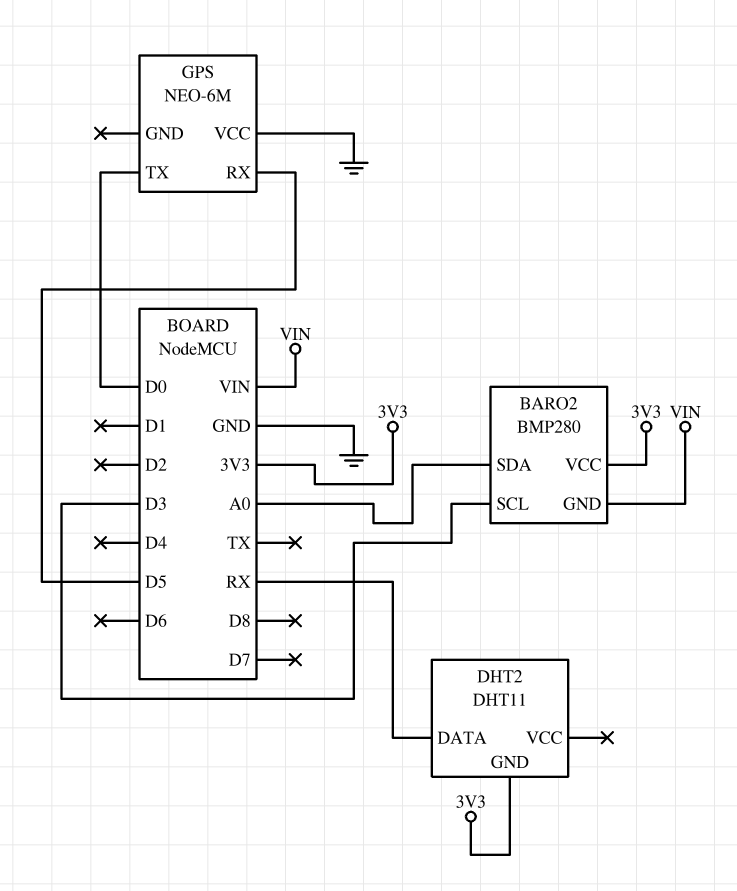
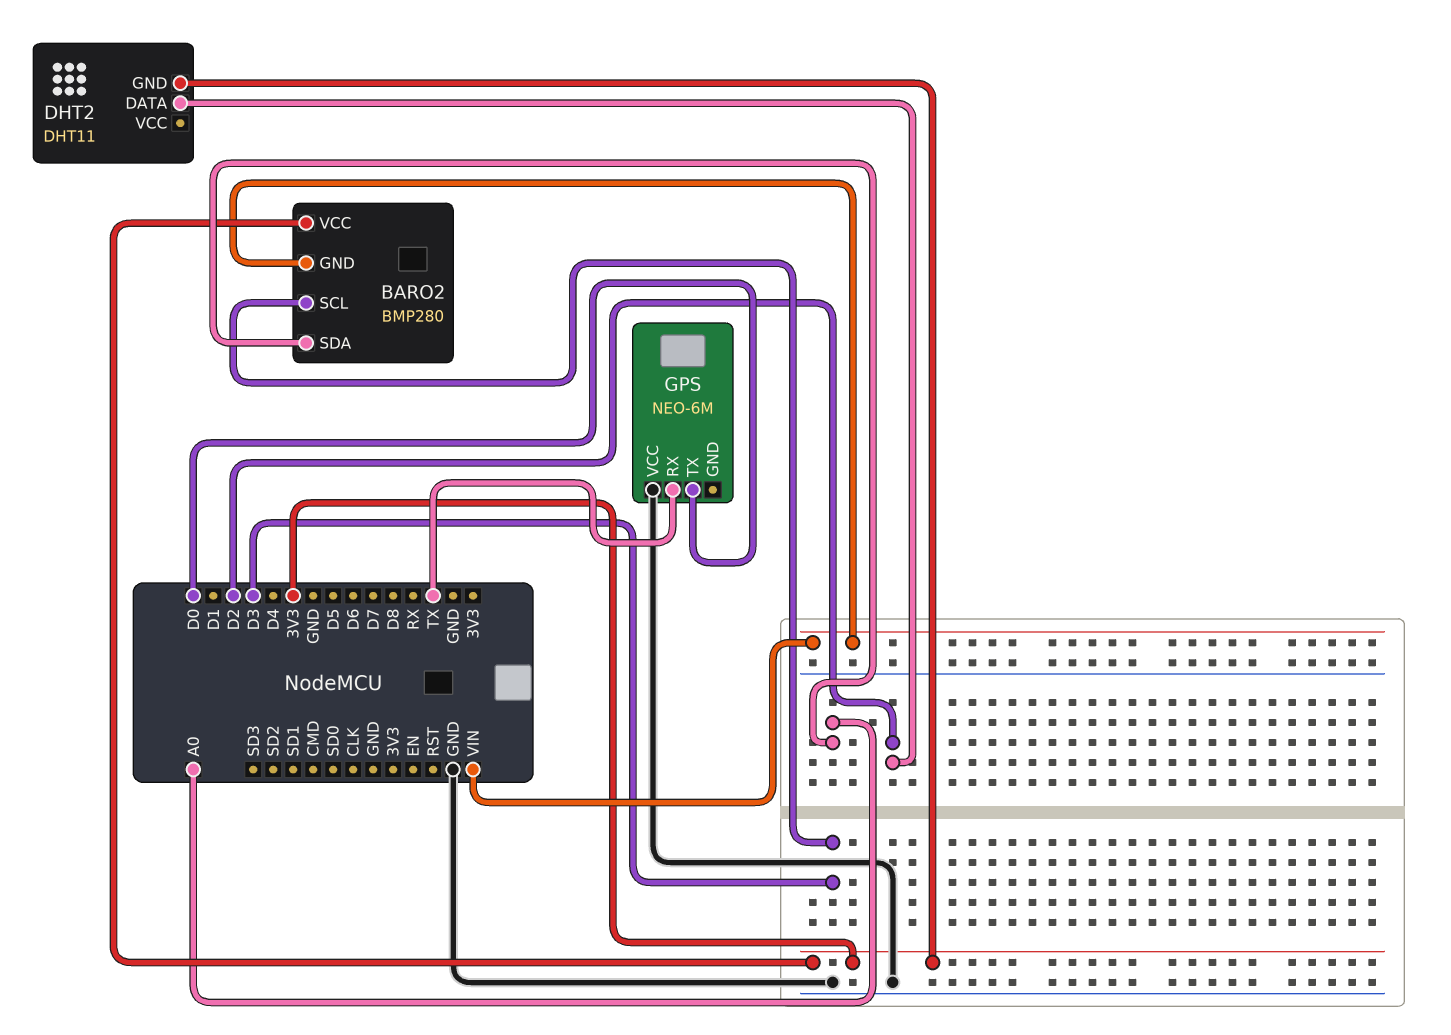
DHT2 pin DATA: RX -> D2
GPS pin RX: D5 -> TX

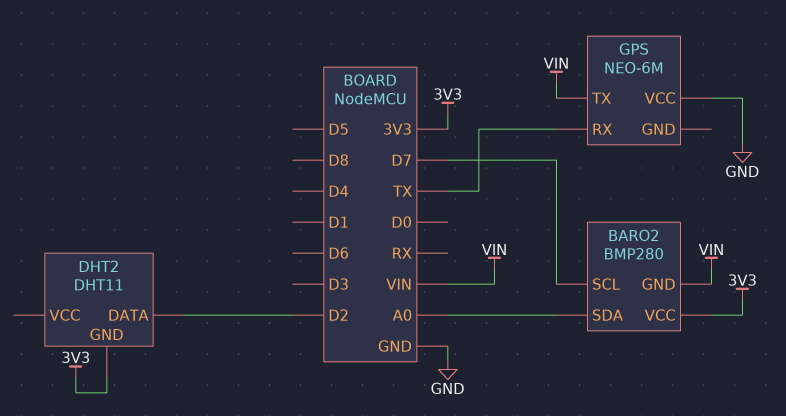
BARO2 pin SCL: D3 -> D7
GPS pin TX: D0 -> VIN

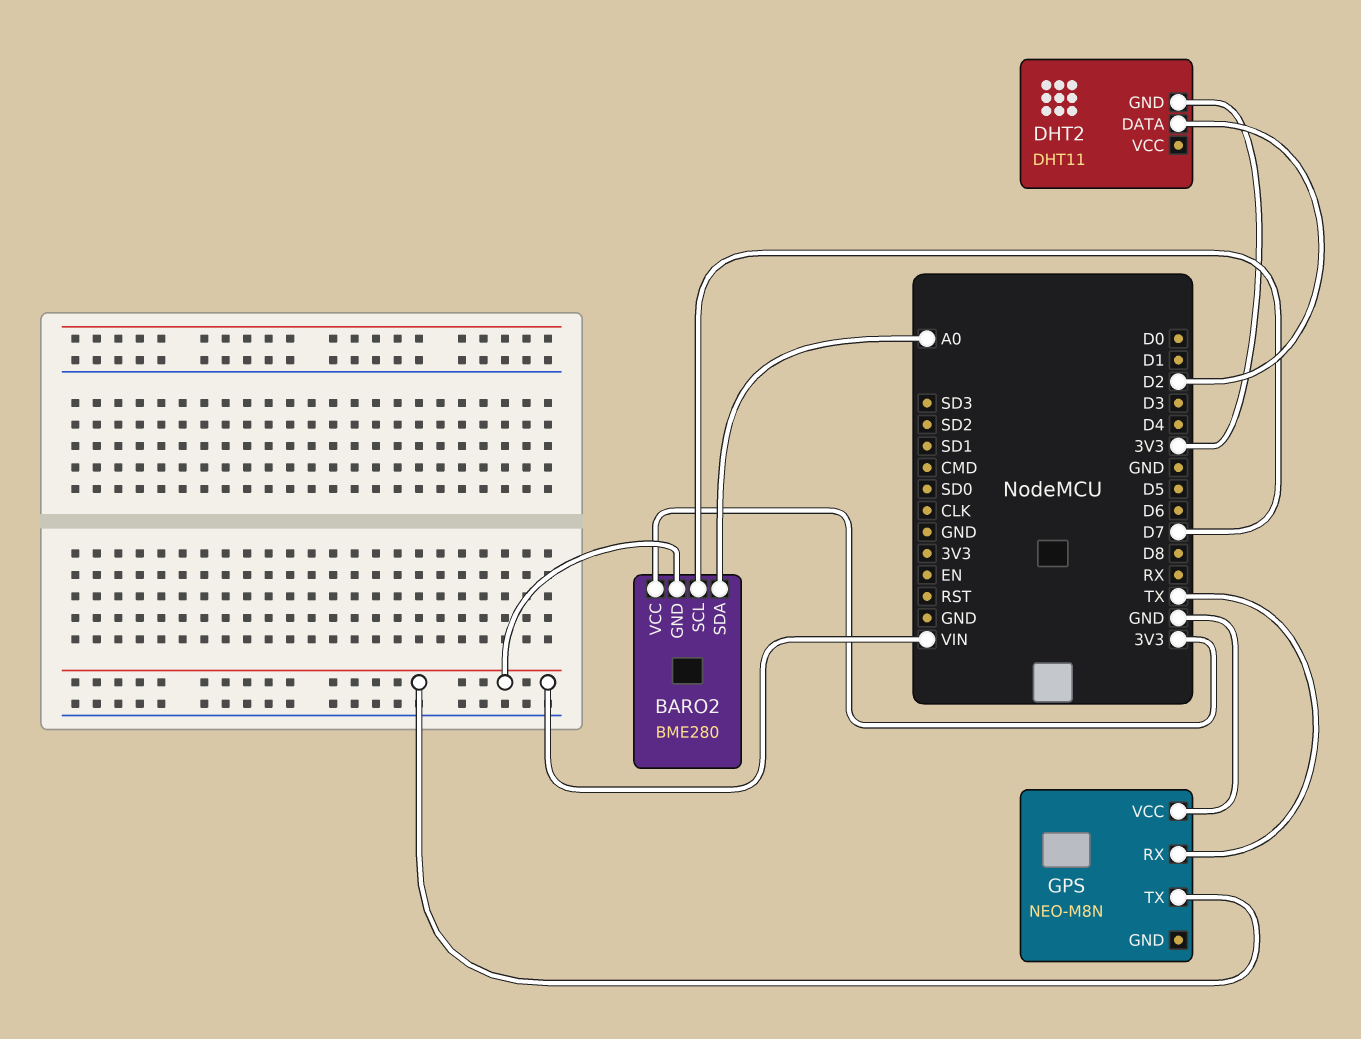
BARO2: BMP280 -> BME280
GPS: NEO-6M -> NEO-M8N

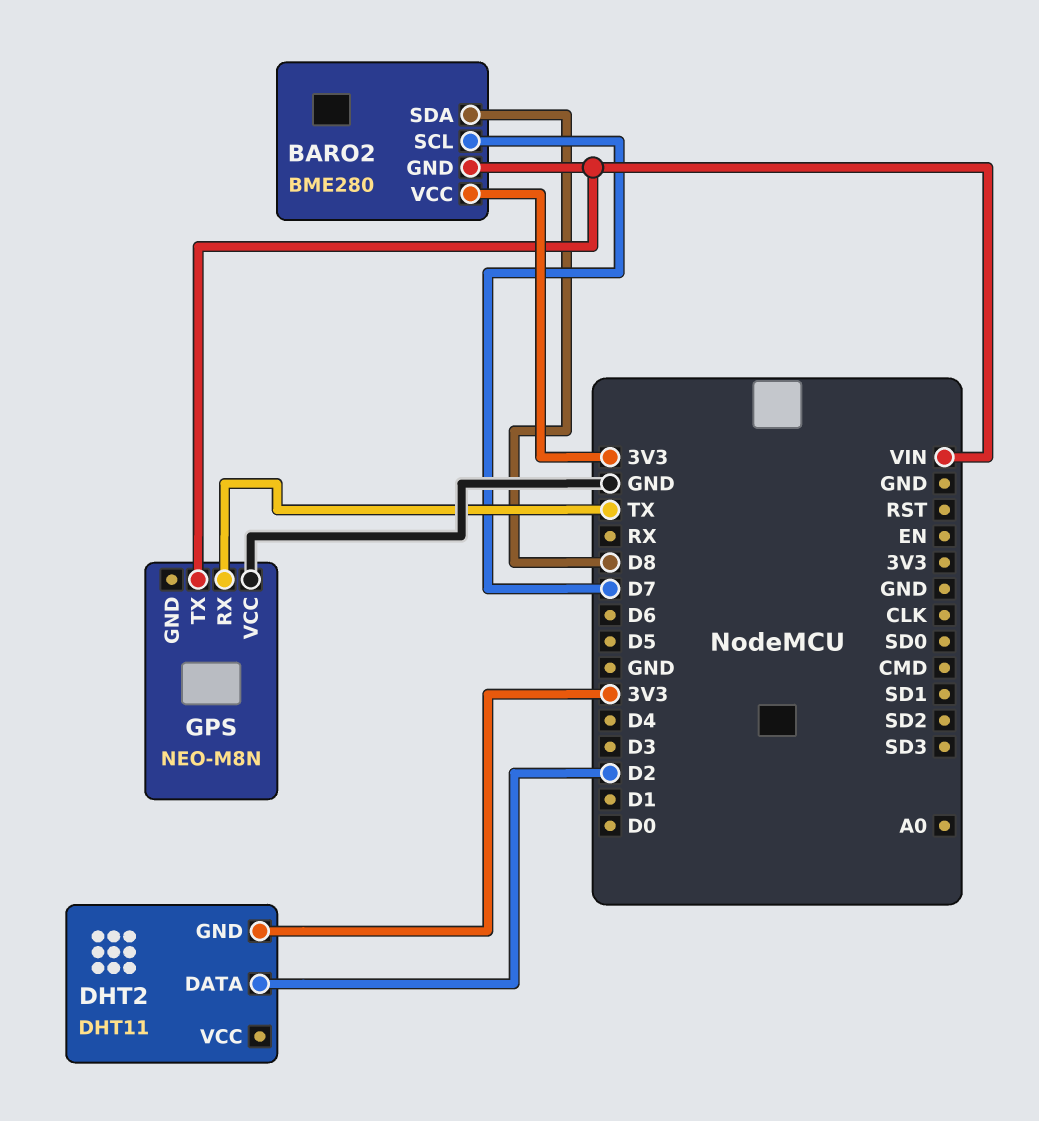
BARO2 pin SDA: A0 -> D8

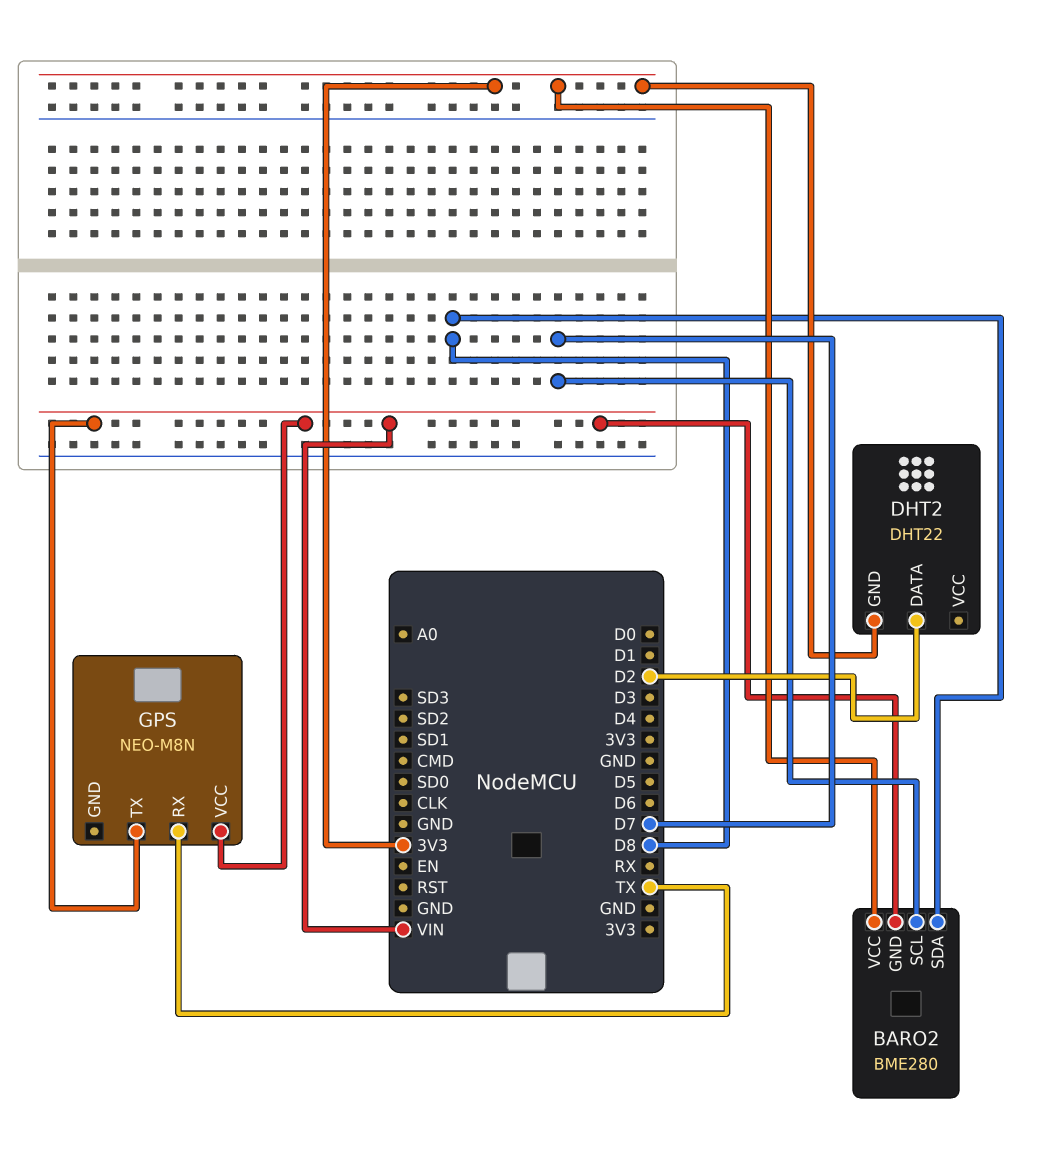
DHT2: DHT11 -> DHT22
GPS pin VCC: GND -> VIN

